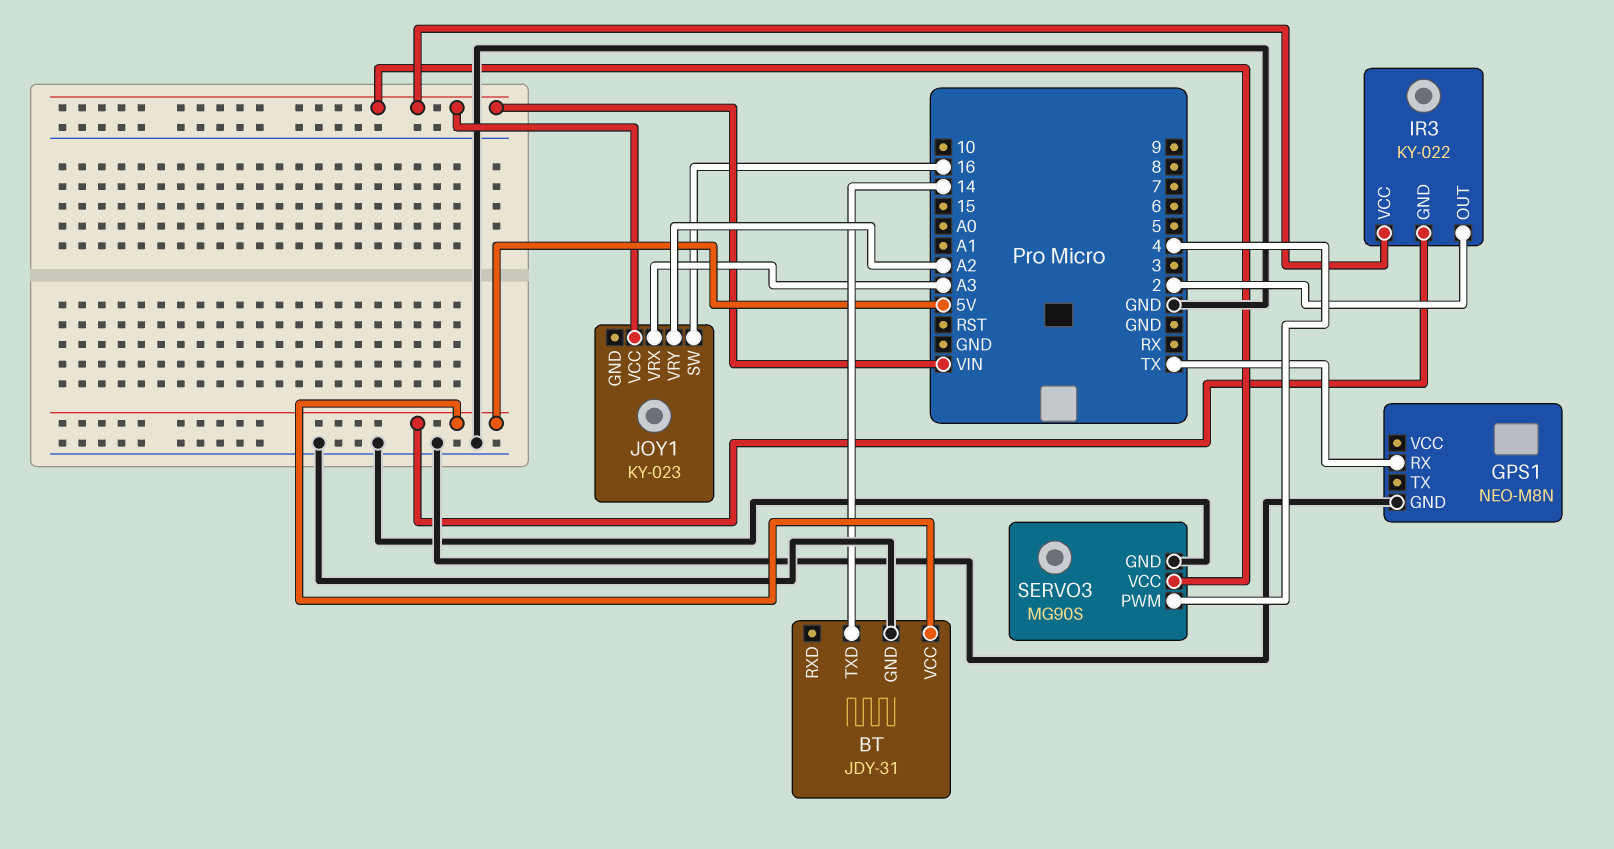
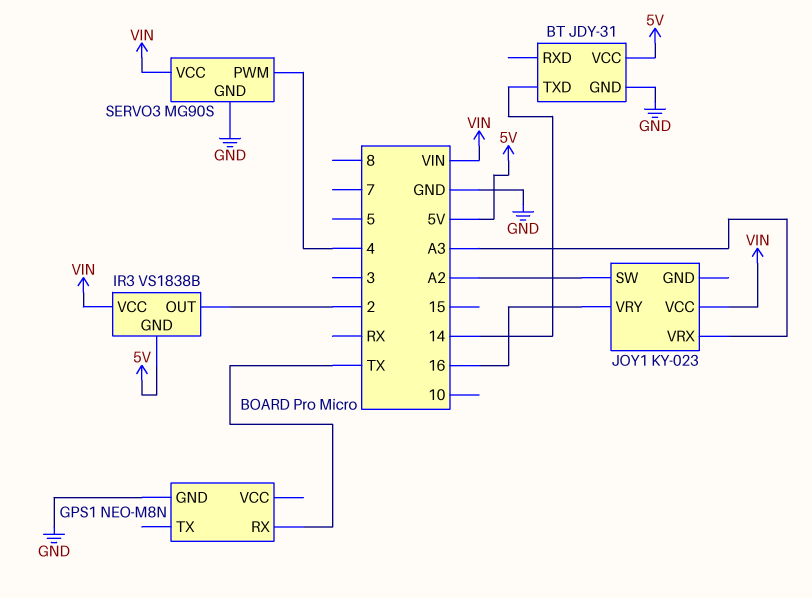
IR3: KY-022 -> VS1838B
JOY1 pin SW: 16 -> A2
JOY1 pin VRY: A2 -> 16

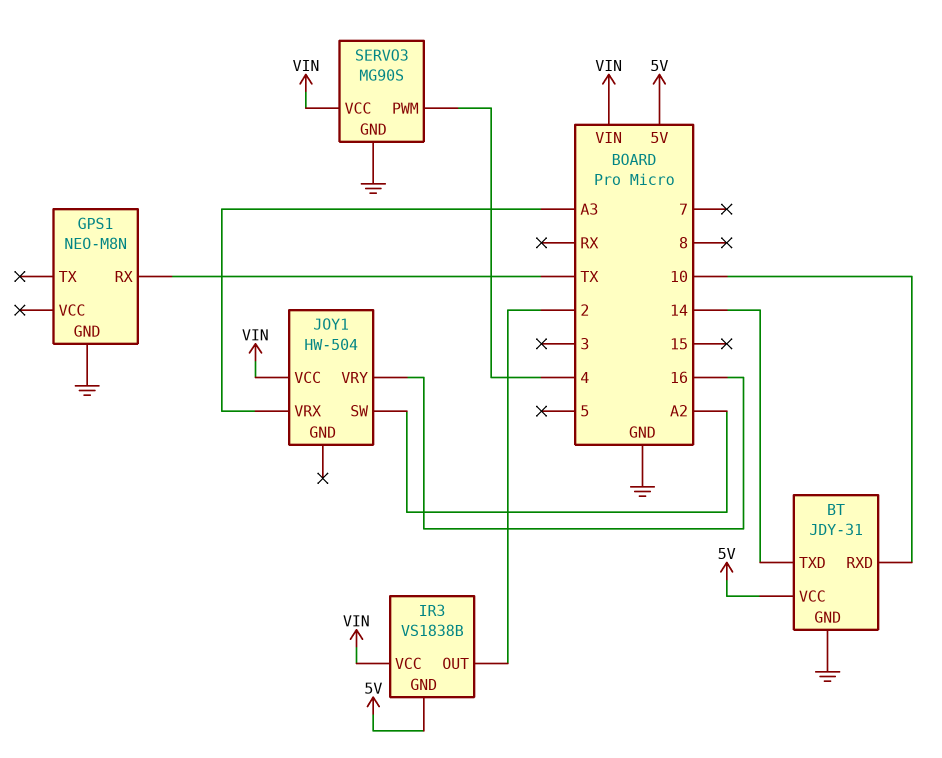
BT pin RXD: none -> 10
JOY1: KY-023 -> HW-504

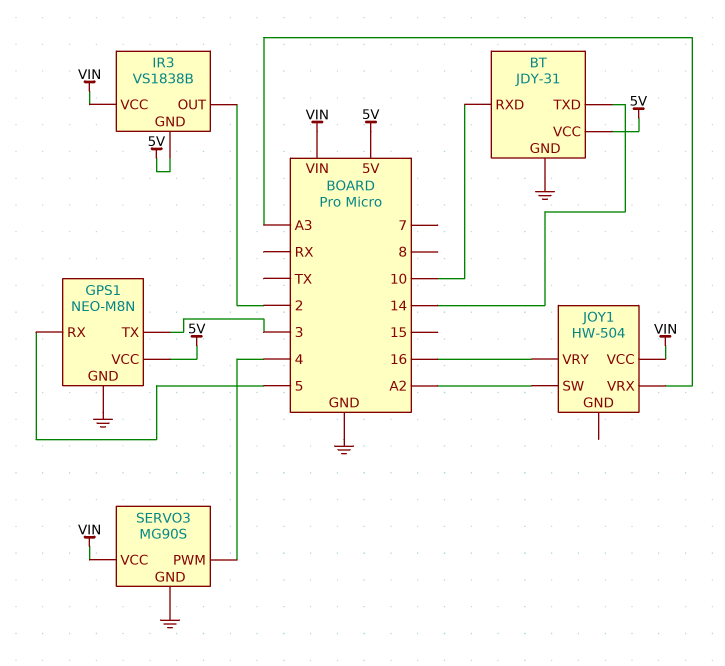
GPS1 pin RX: TX -> 5
GPS1 pin TX: none -> 3
GPS1 pin VCC: none -> 5V

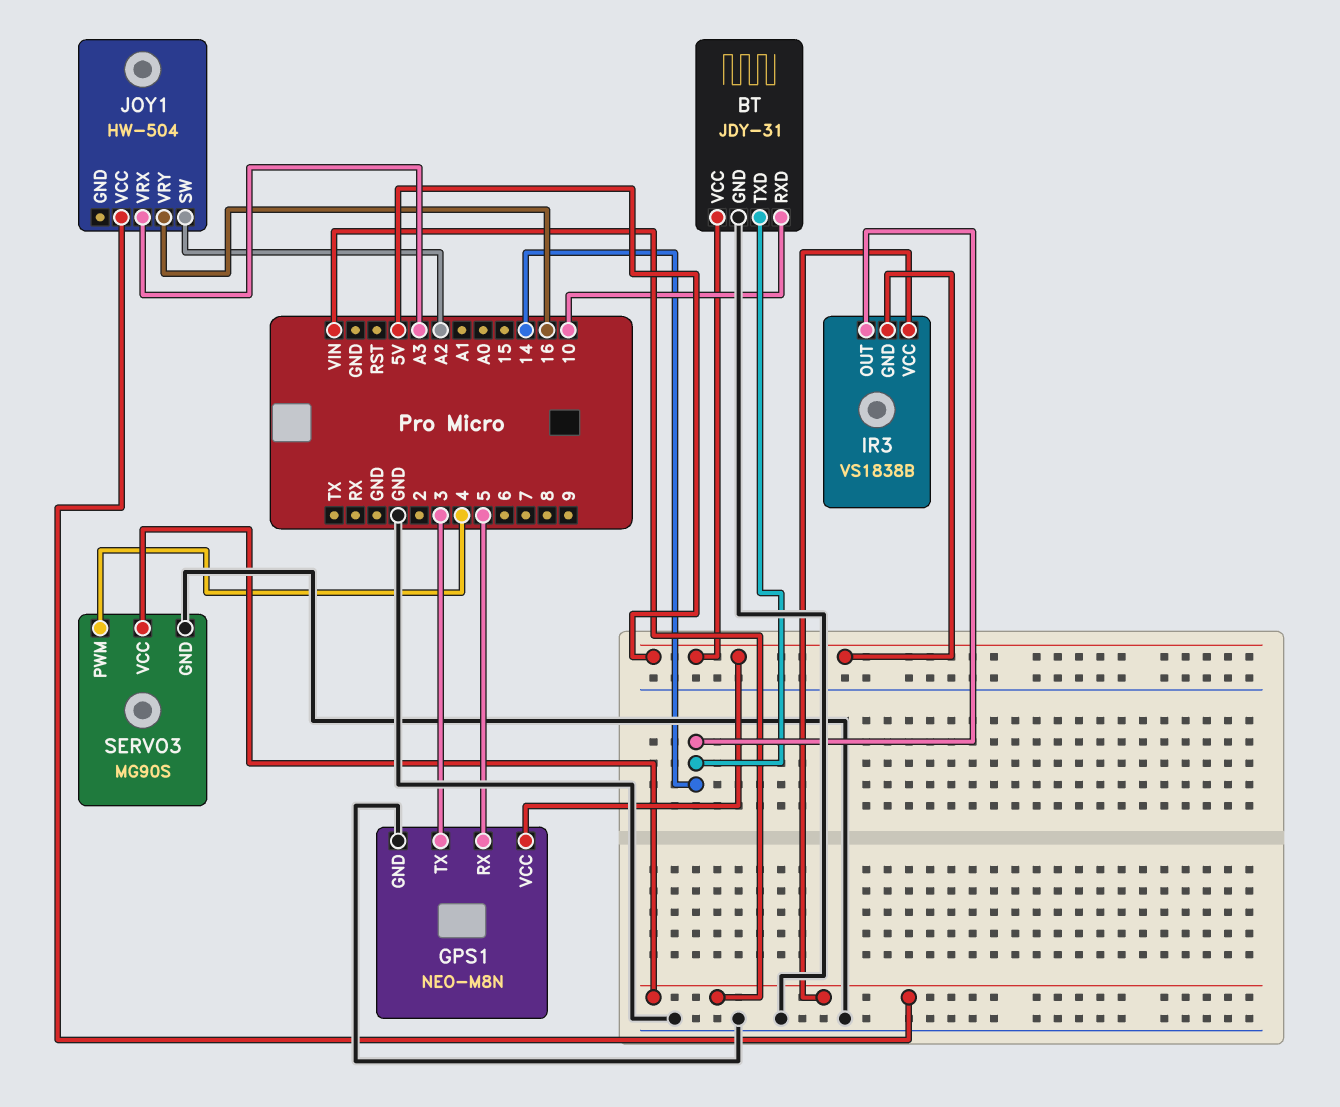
IR3 pin OUT: 2 -> 14

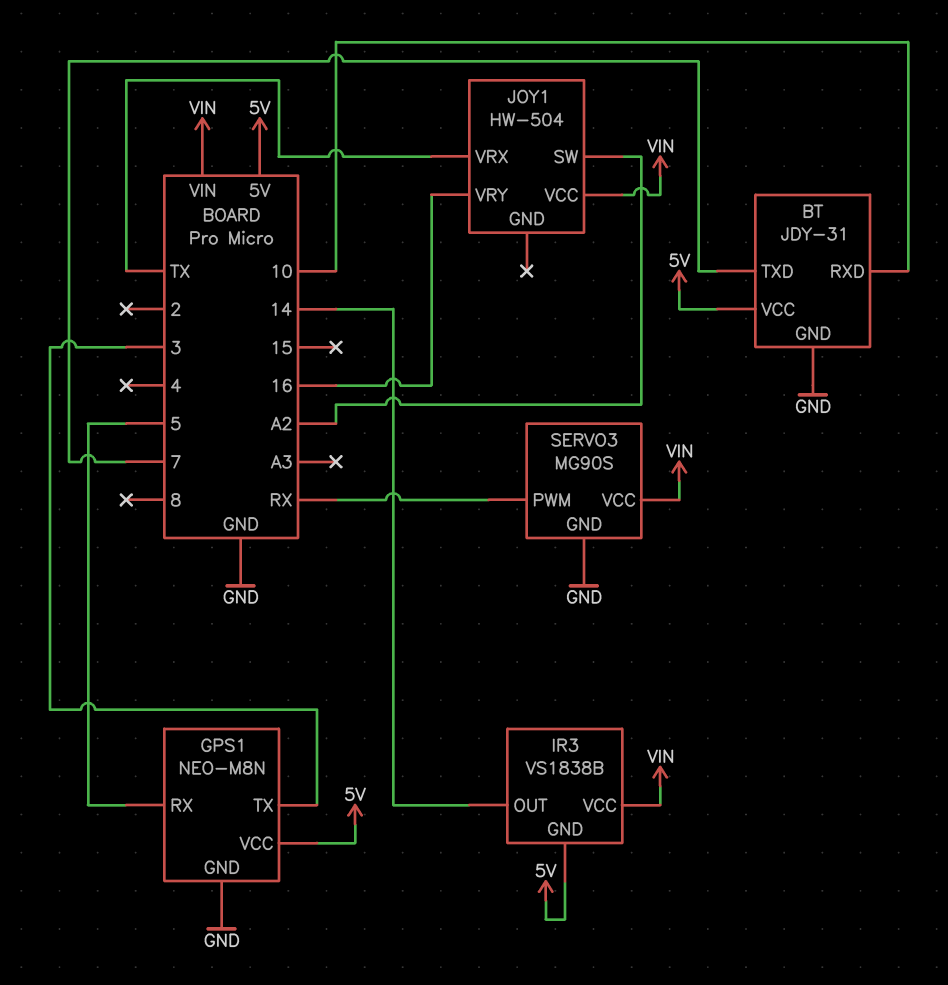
BT pin TXD: 14 -> 7
JOY1 pin VRX: A3 -> TX
SERVO3 pin PWM: 4 -> RX

